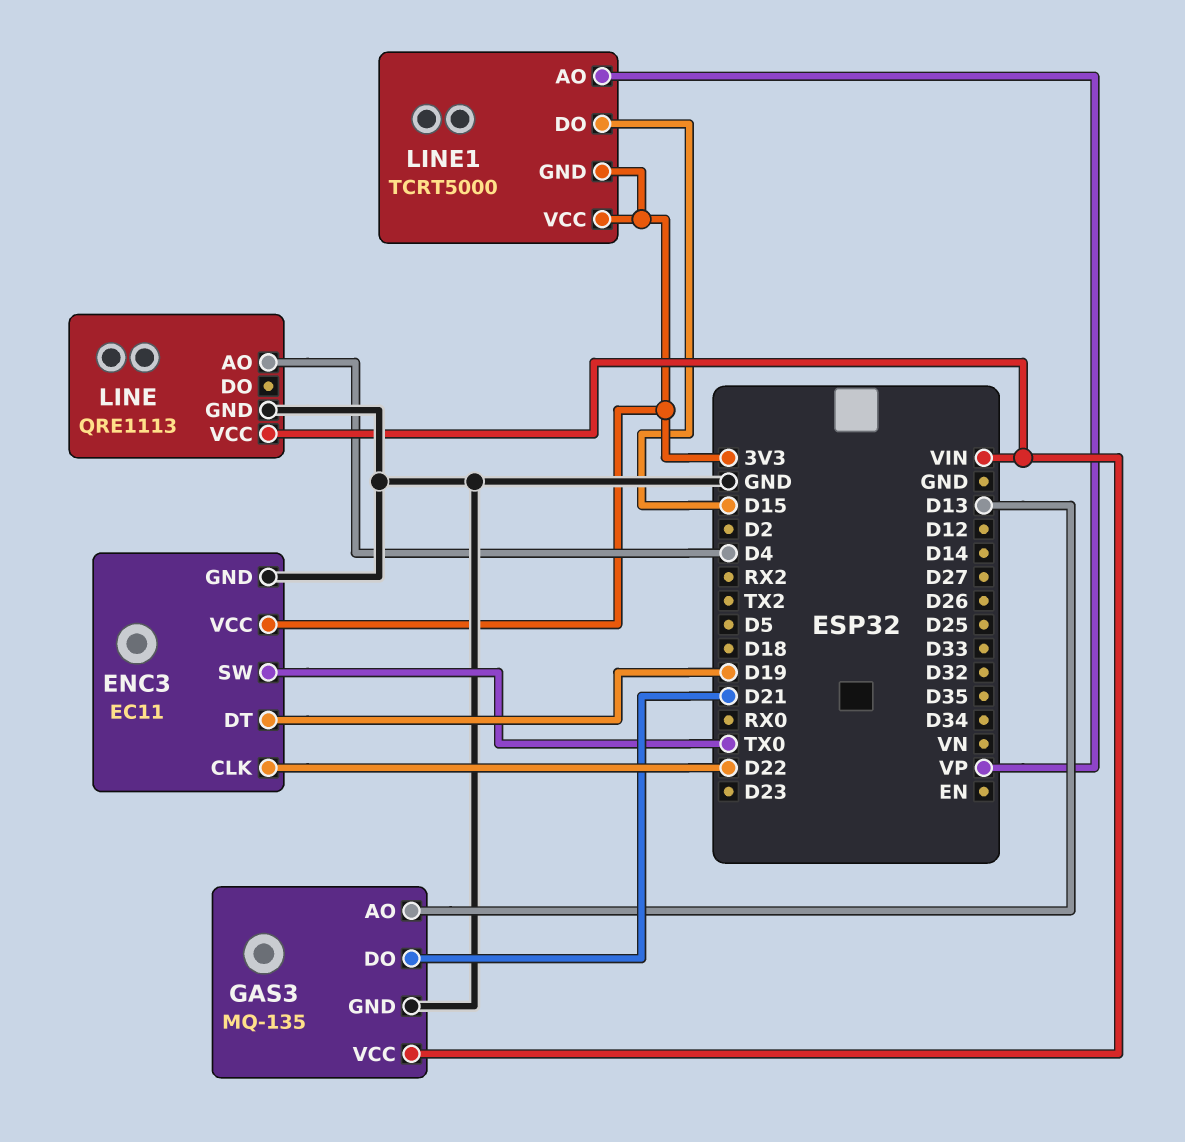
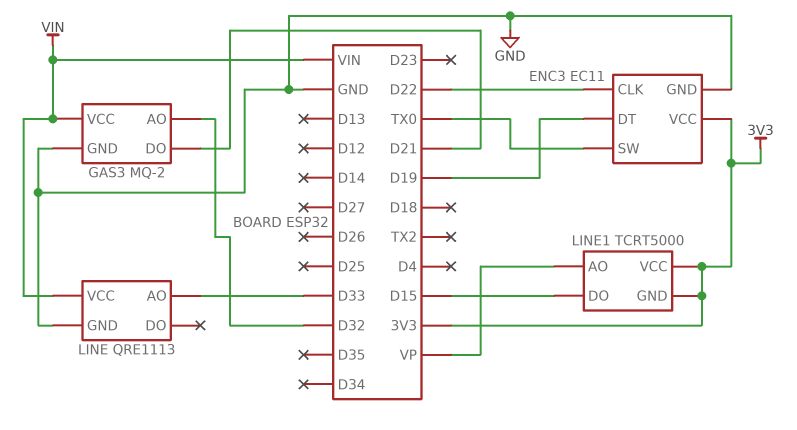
GAS3: MQ-135 -> MQ-2
GAS3 pin AO: D13 -> D32
LINE pin AO: D4 -> D33

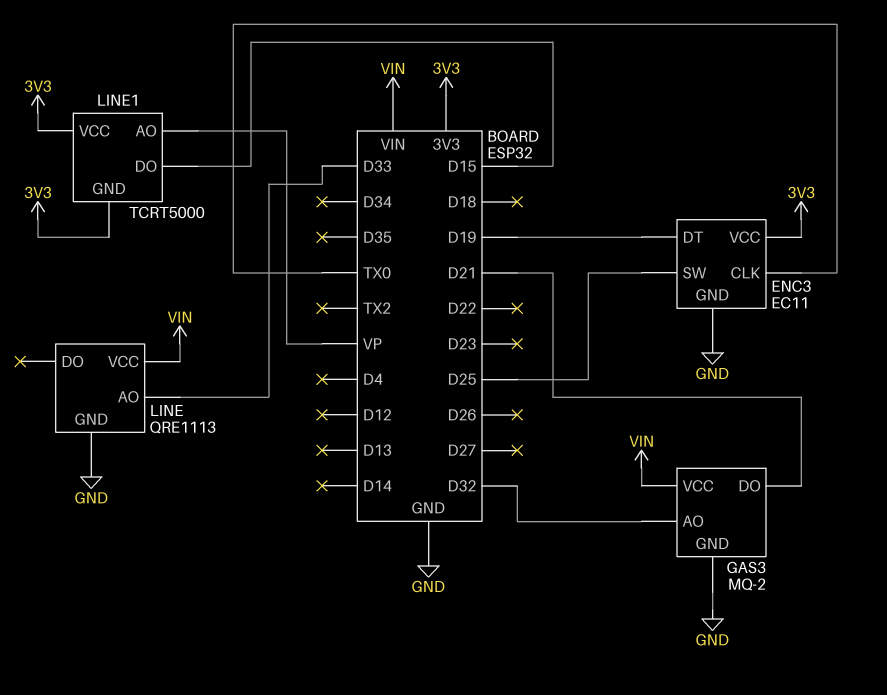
ENC3 pin CLK: D22 -> TX0
ENC3 pin SW: TX0 -> D25

